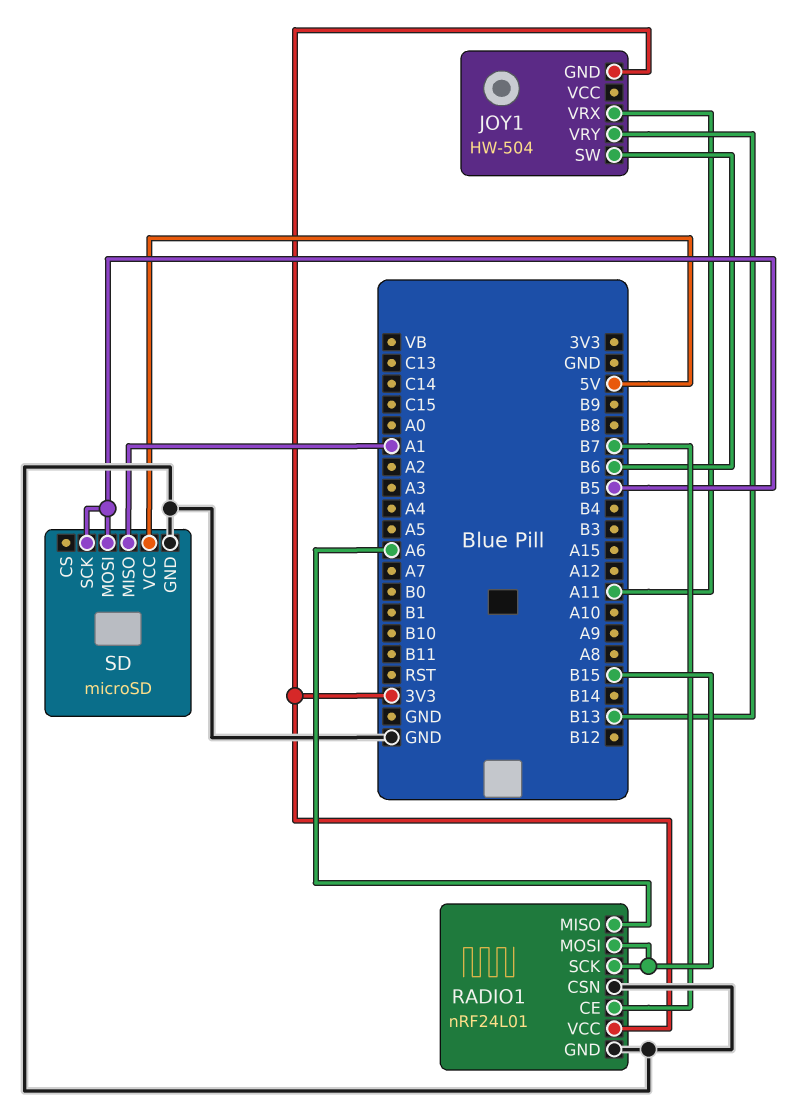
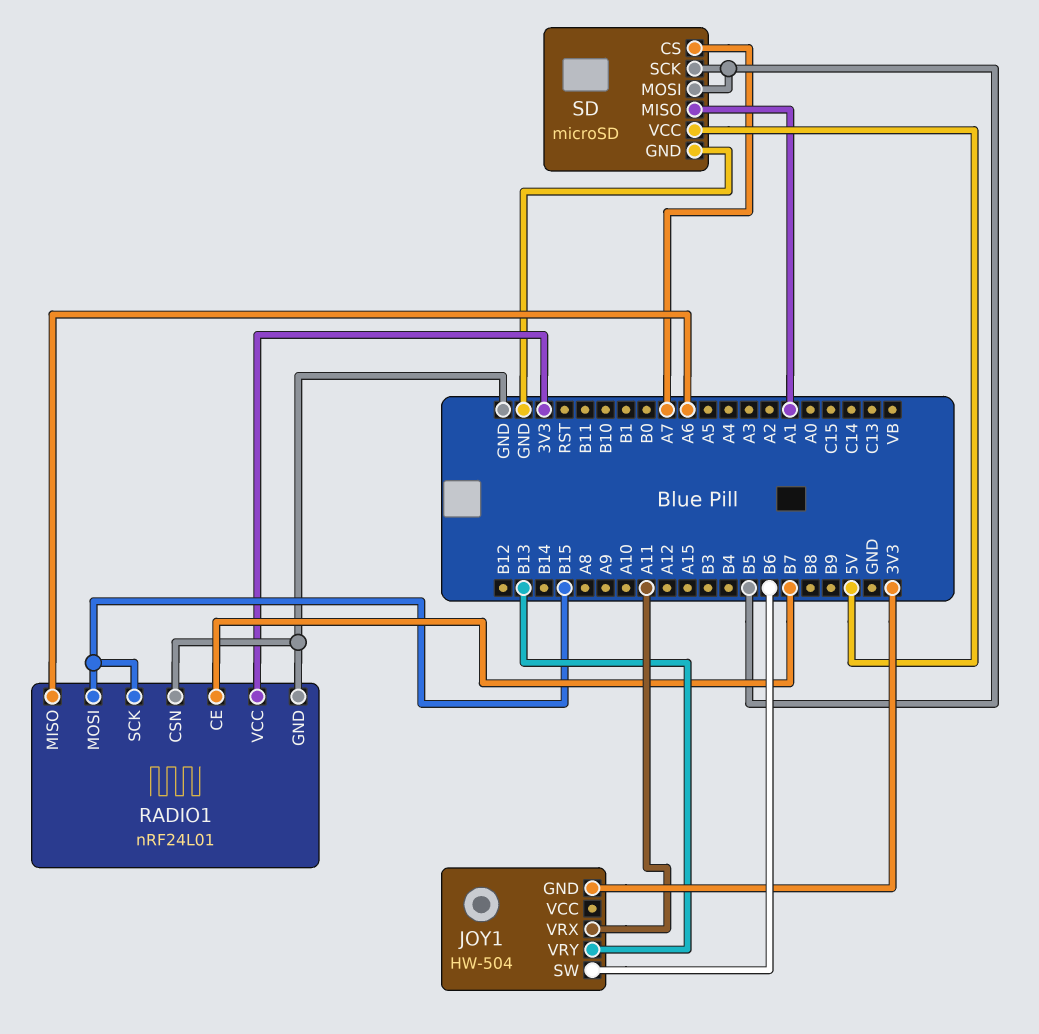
SD pin CS: none -> A7

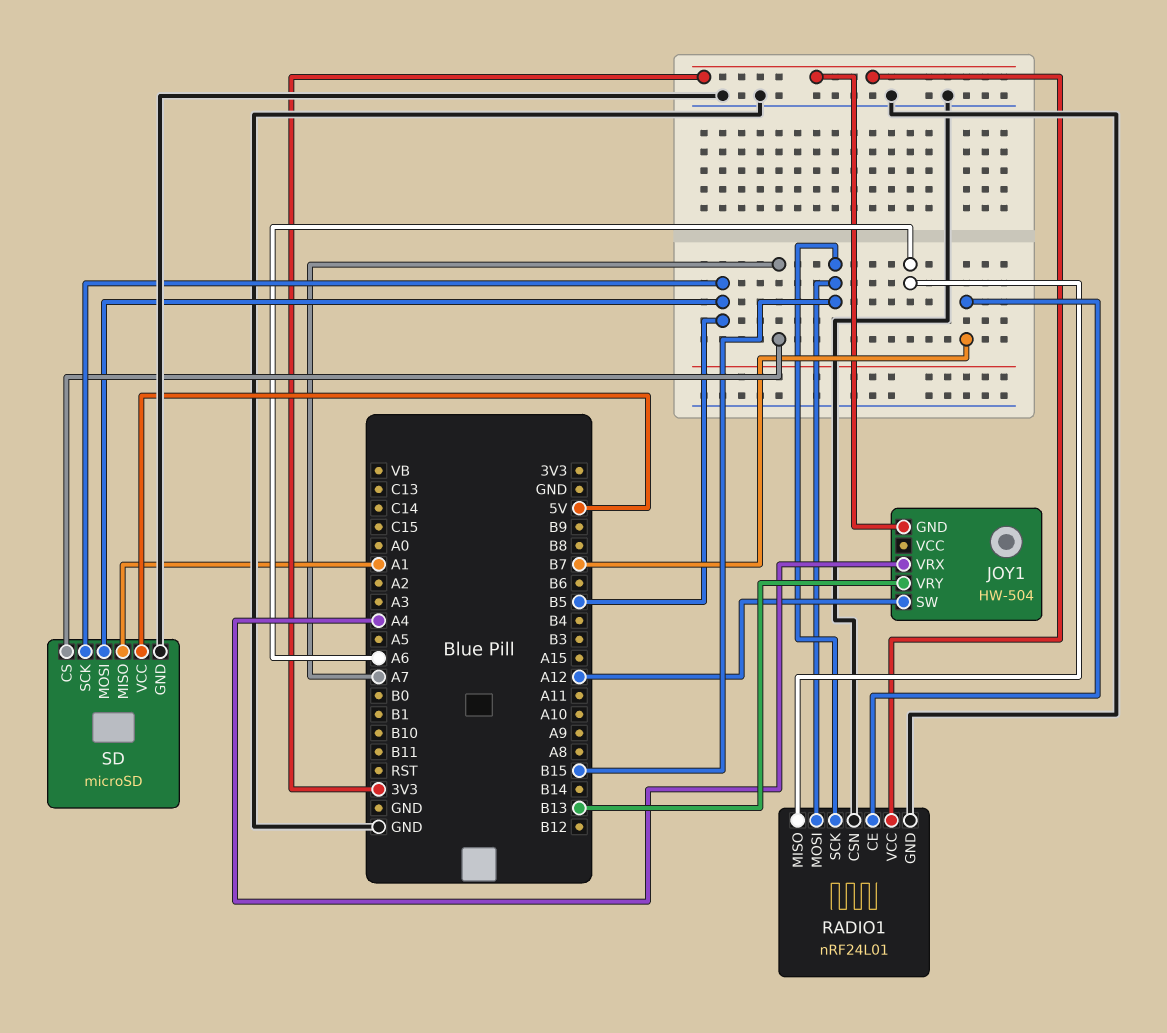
JOY1 pin SW: B6 -> A12
JOY1 pin VRX: A11 -> A4

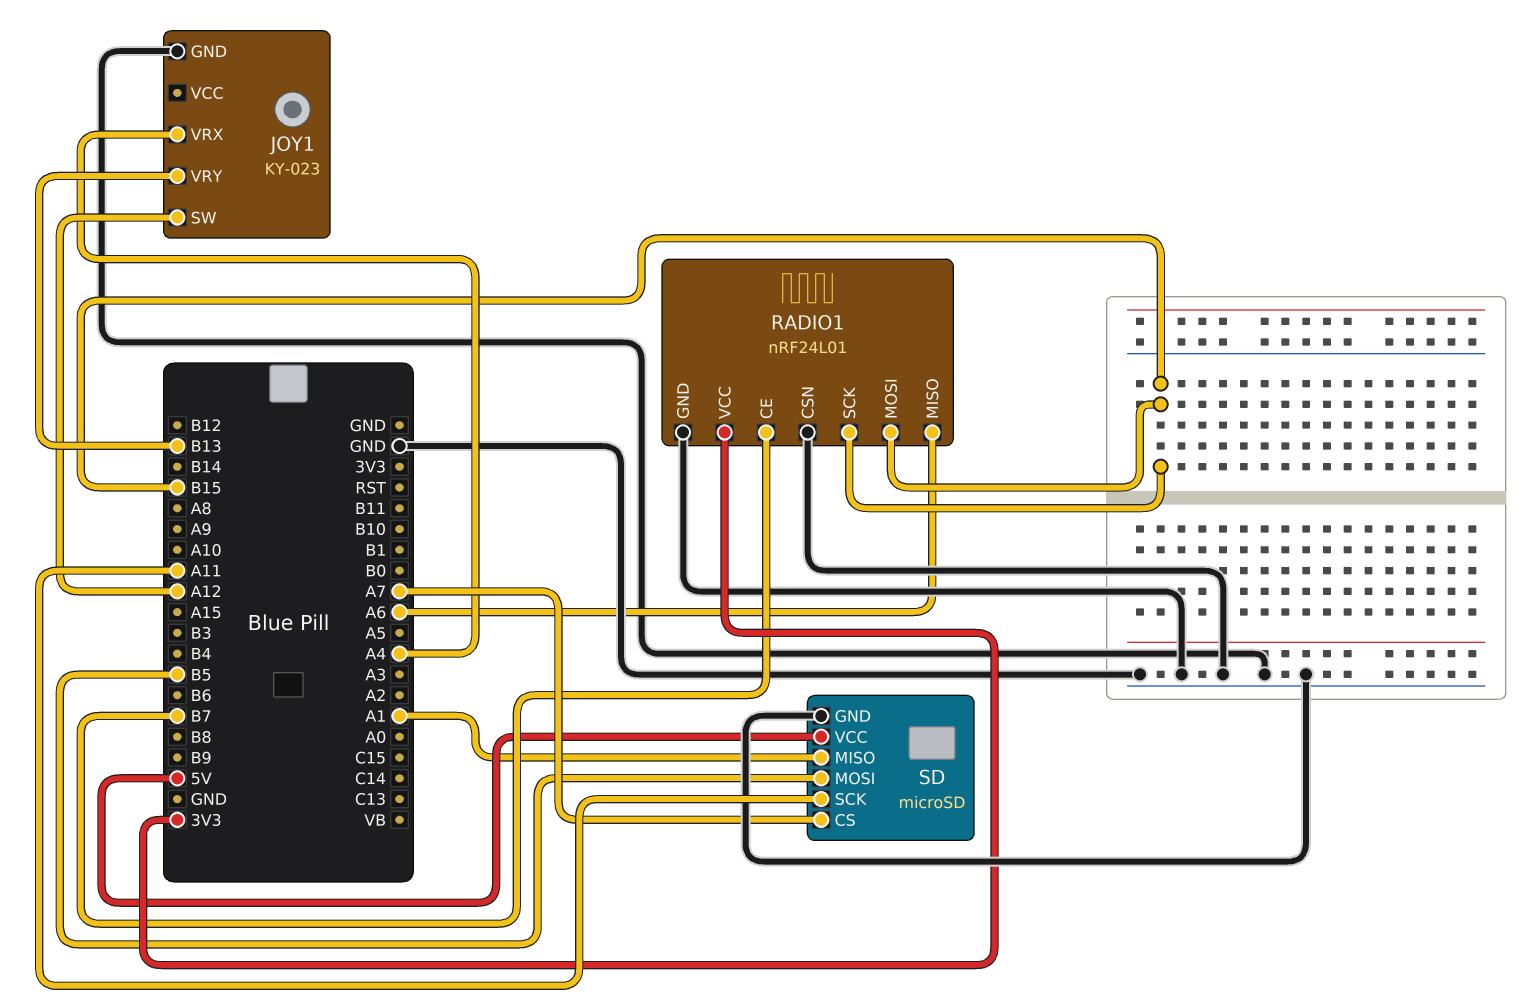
JOY1: HW-504 -> KY-023
JOY1 pin GND: 3V3 -> GND
SD pin SCK: B5 -> A11

